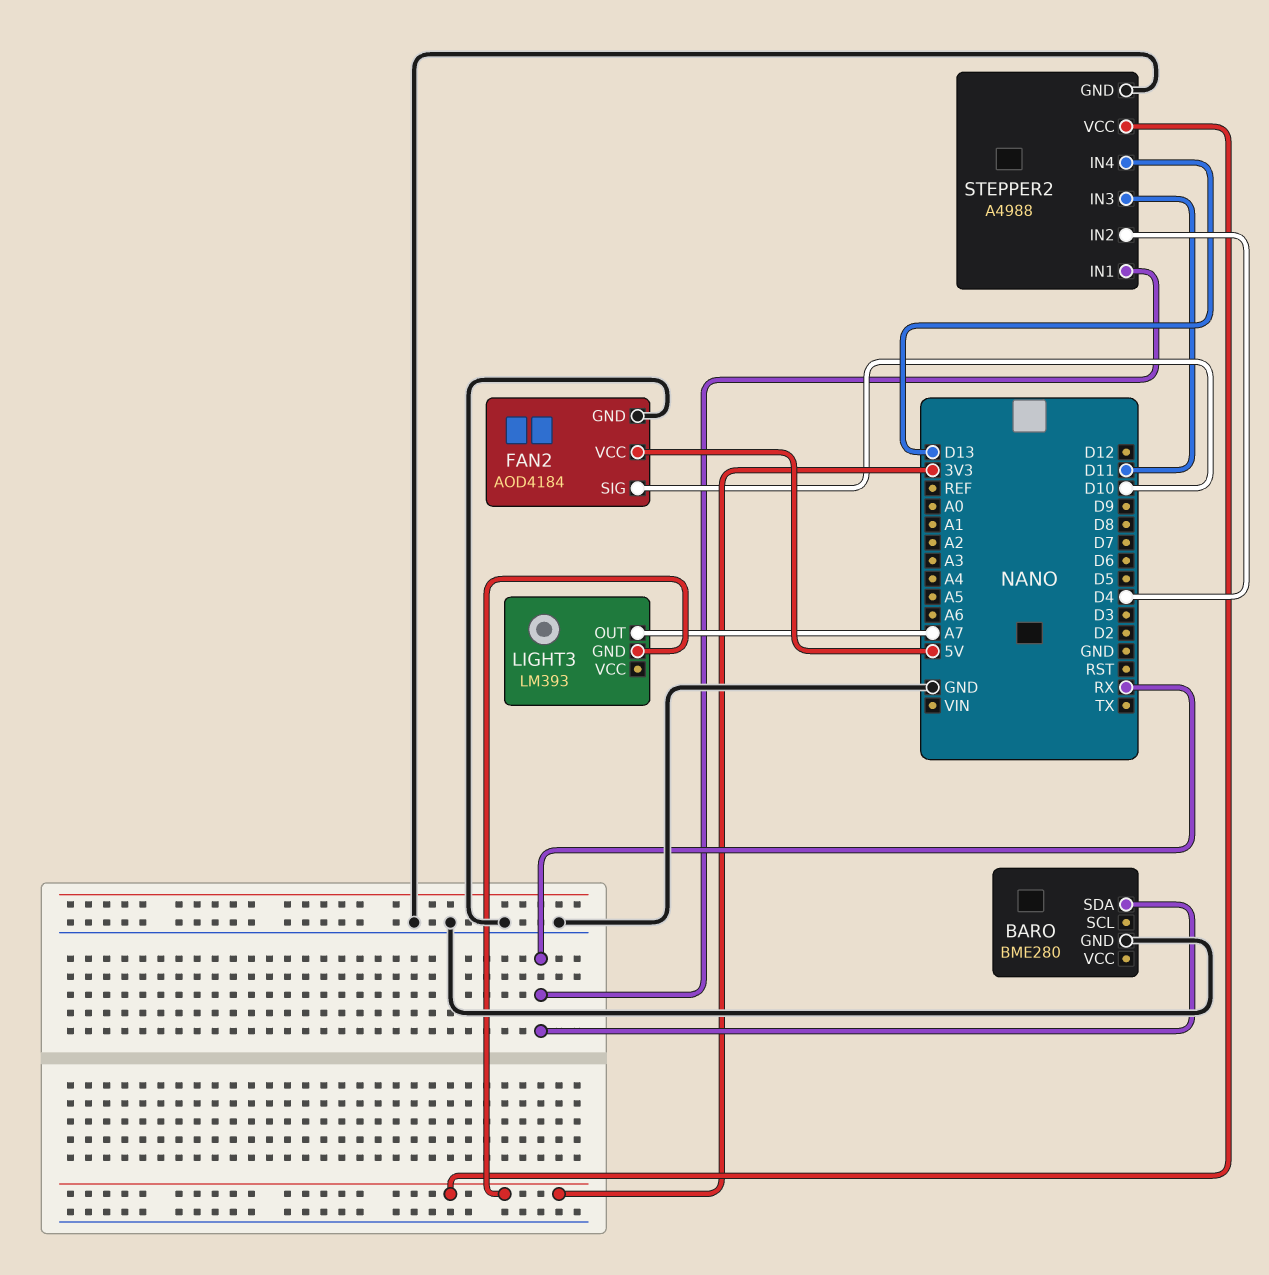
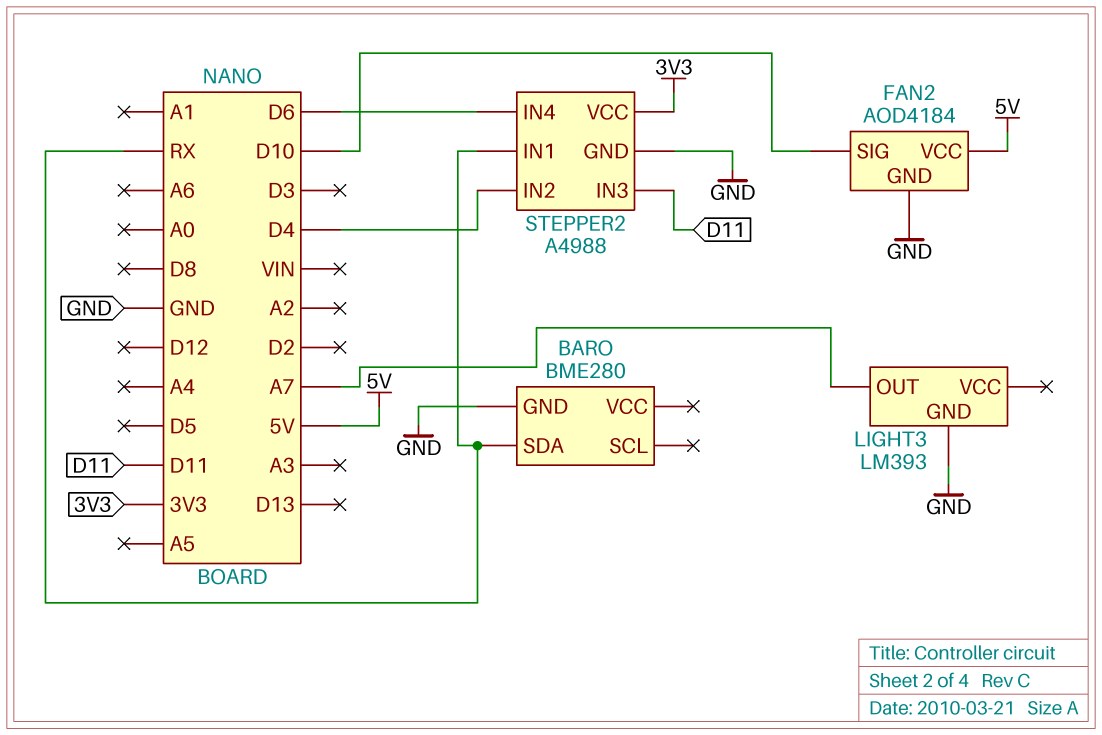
LIGHT3 pin GND: 3V3 -> GND
STEPPER2 pin IN4: D13 -> D6

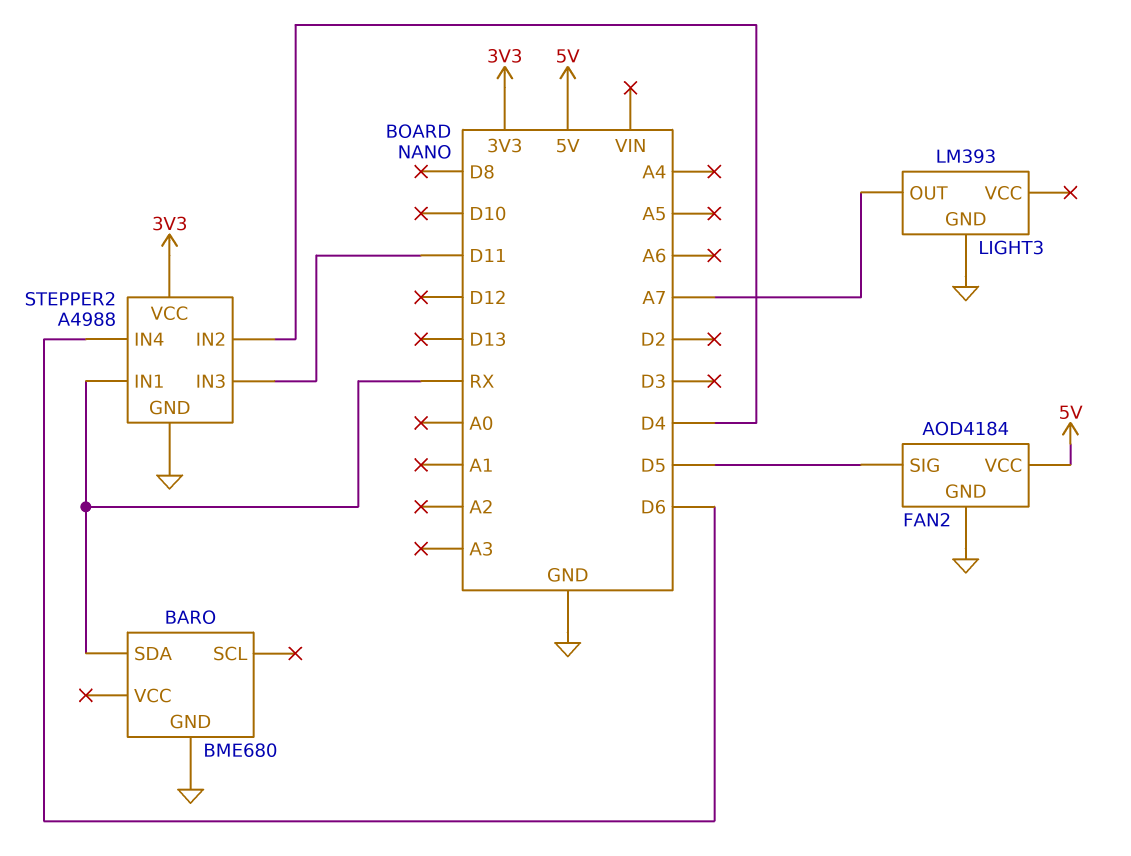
BARO: BME280 -> BME680
FAN2 pin SIG: D10 -> D5

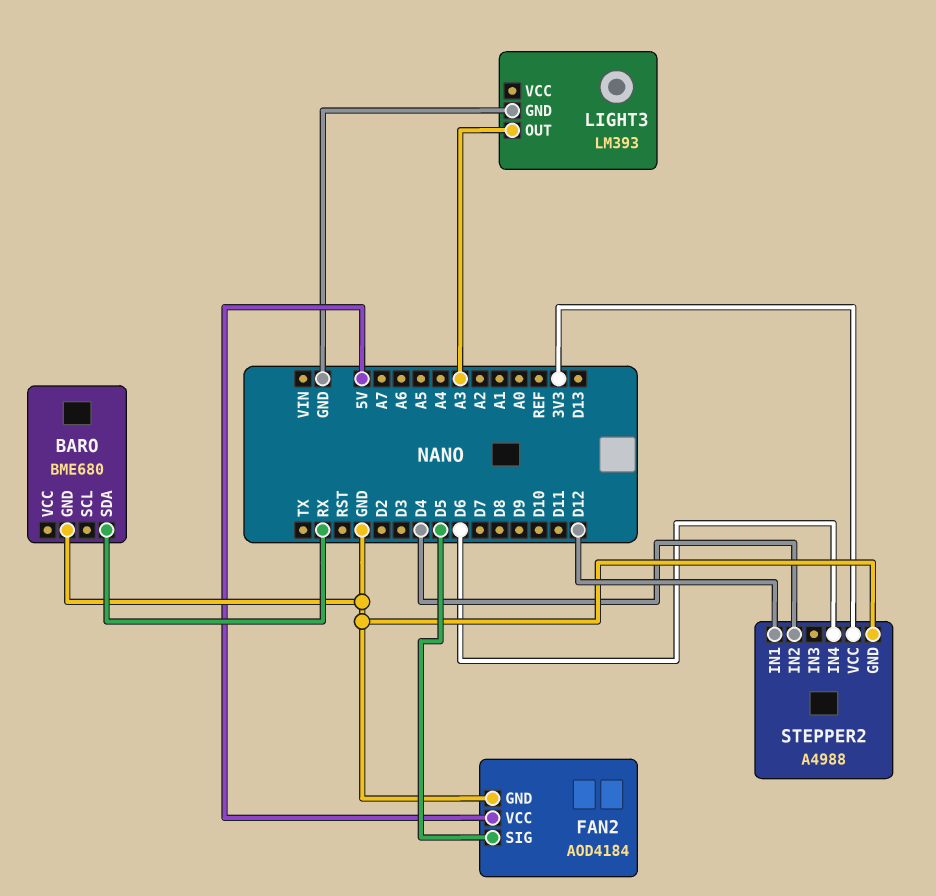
LIGHT3 pin OUT: A7 -> A3
STEPPER2 pin IN1: RX -> D12
STEPPER2 pin IN3: D11 -> none

